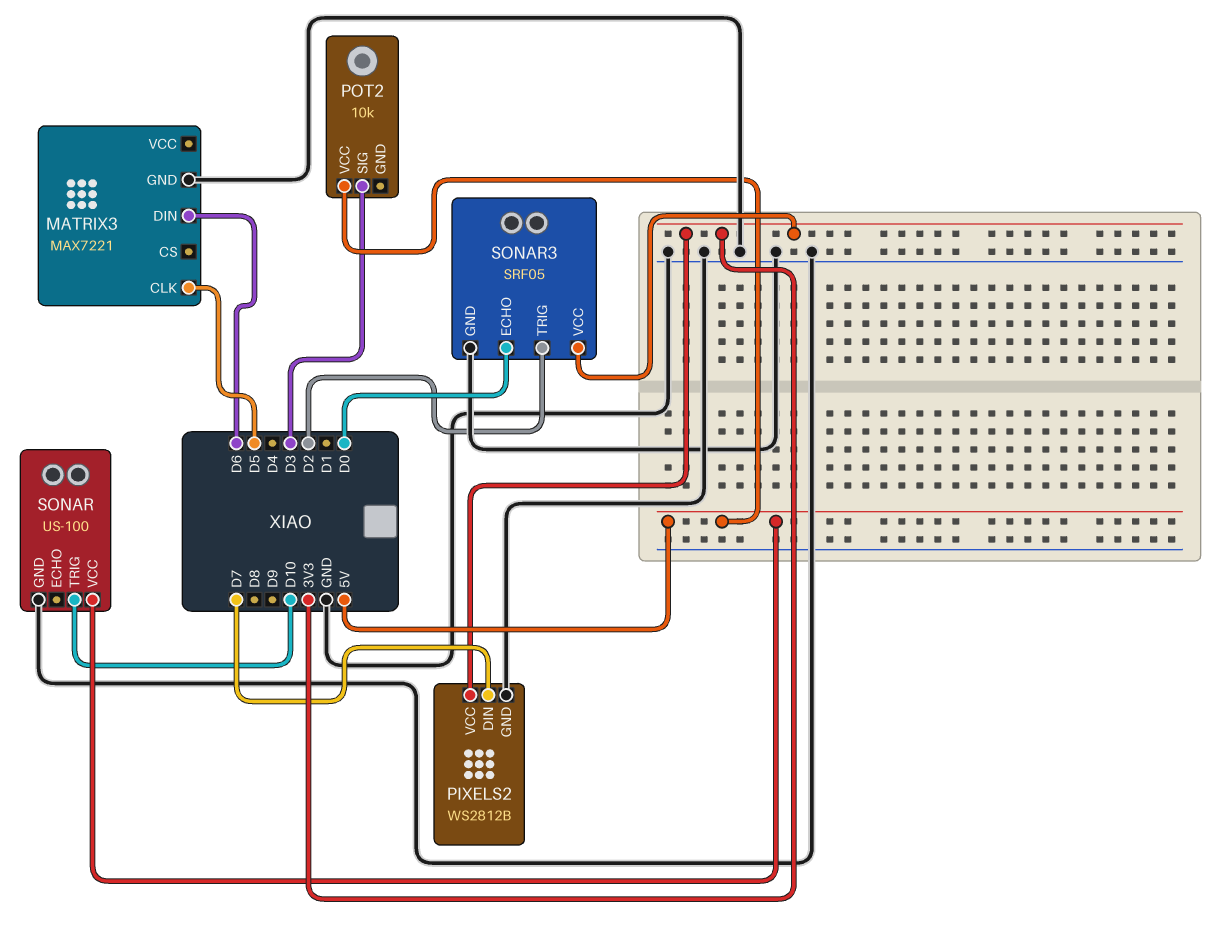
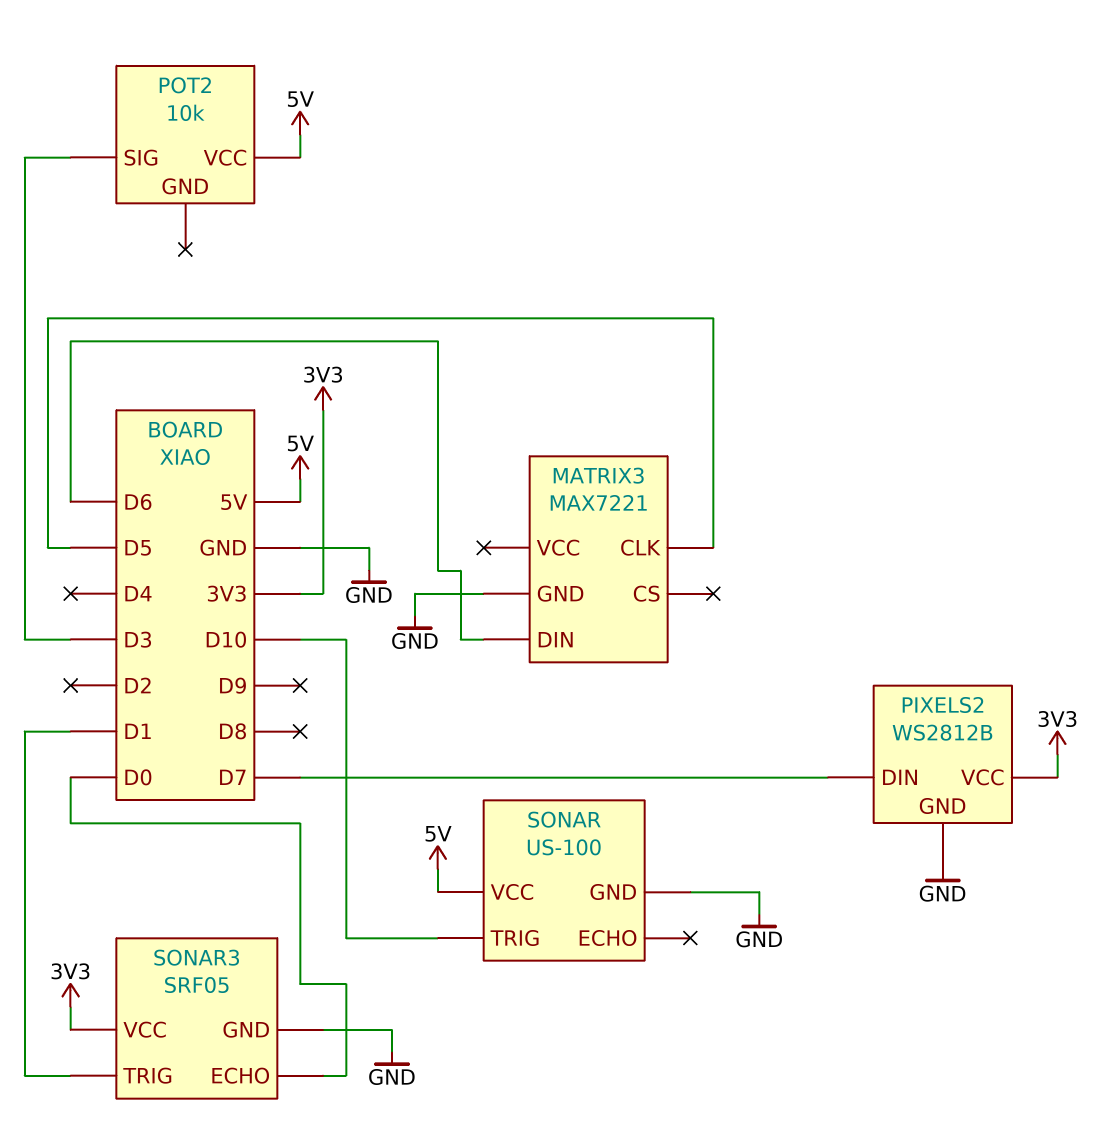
SONAR3 pin TRIG: D2 -> D1

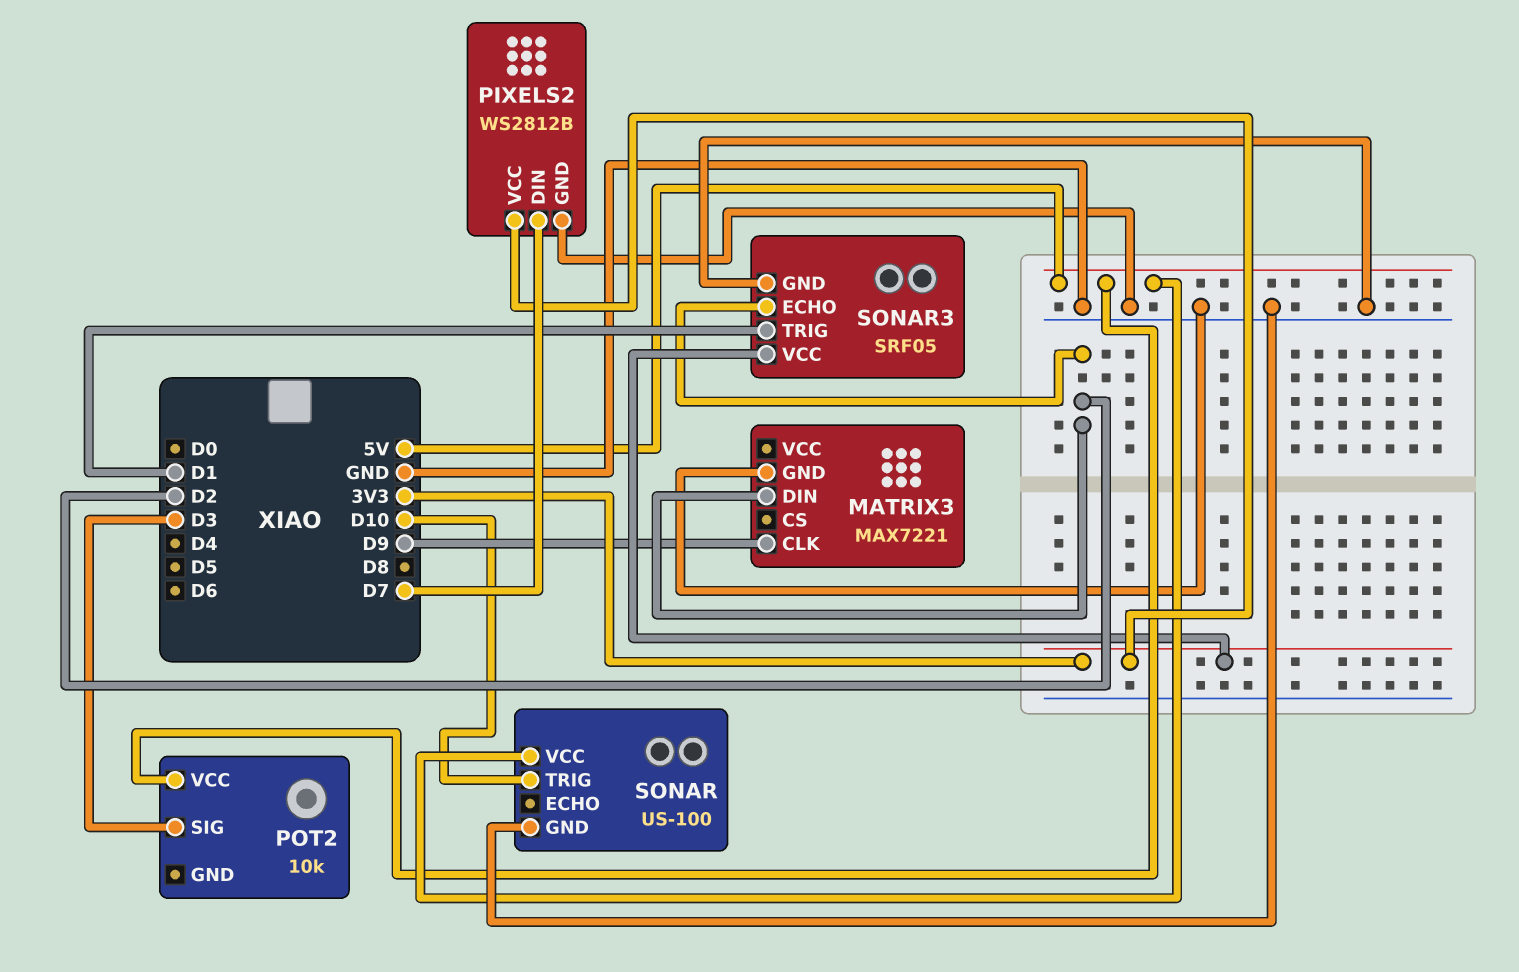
MATRIX3 pin CLK: D5 -> D9
MATRIX3 pin DIN: D6 -> D2
SONAR3 pin ECHO: D0 -> D2

